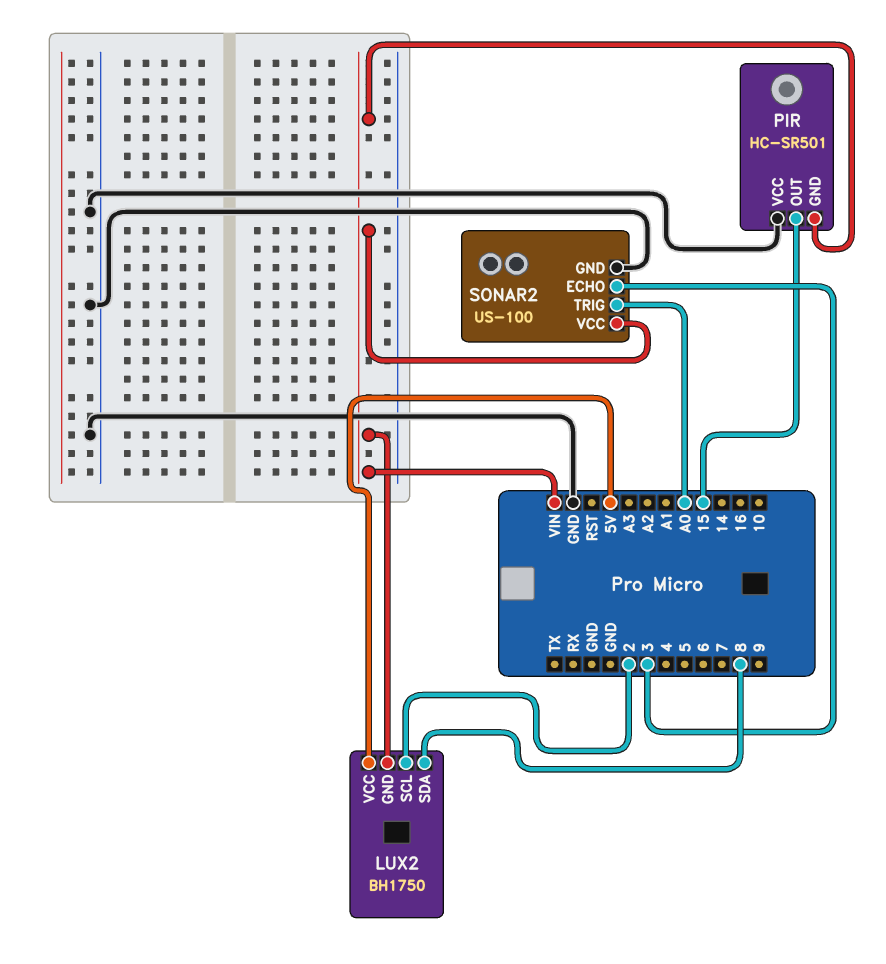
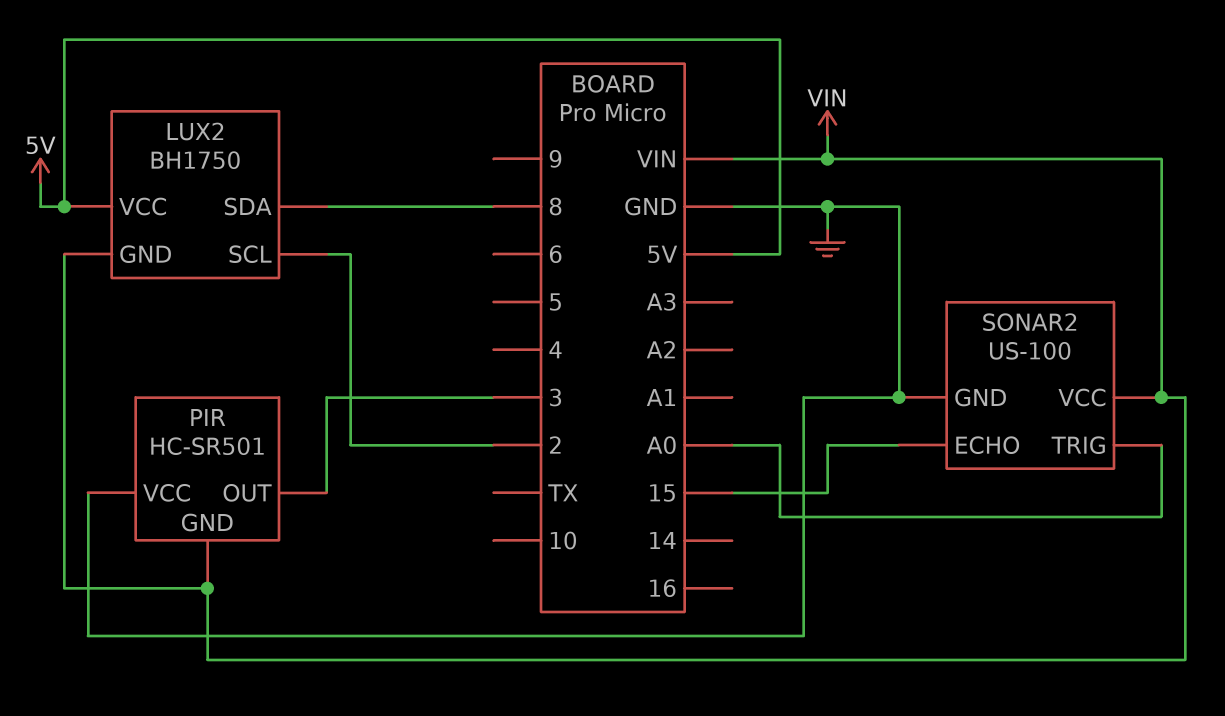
PIR pin OUT: 15 -> 3
SONAR2 pin ECHO: 3 -> 15

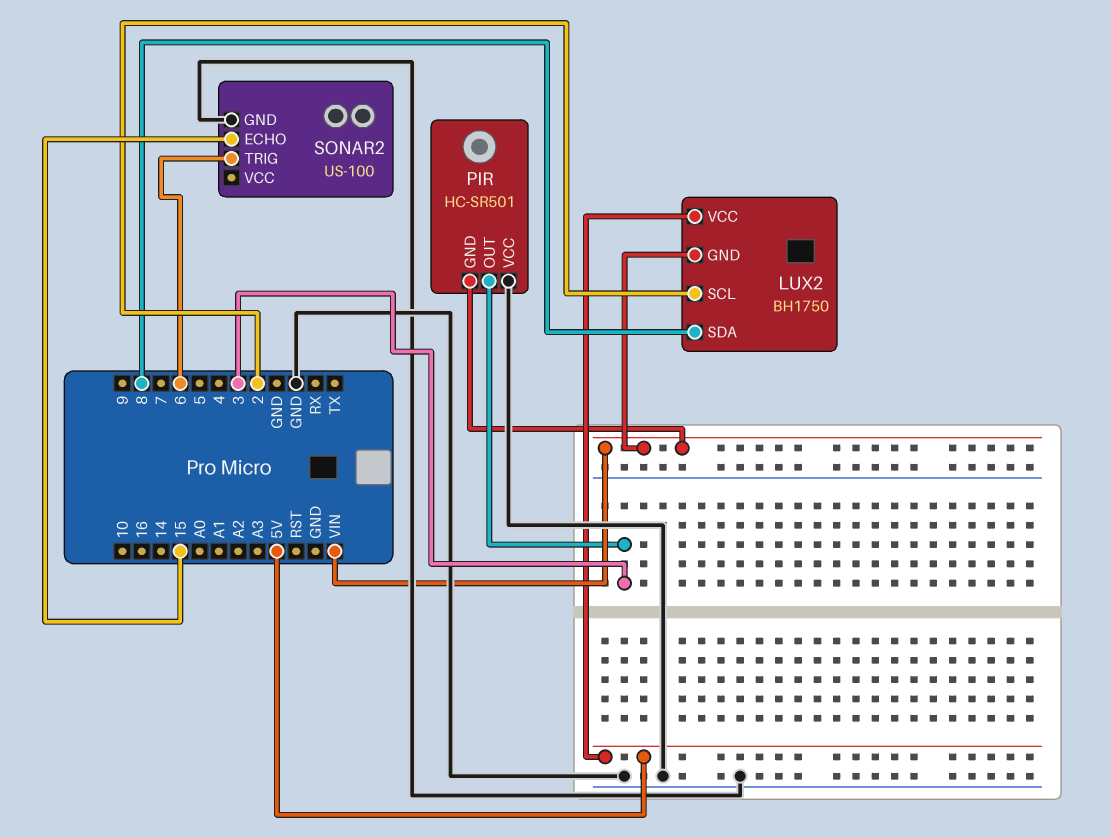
SONAR2 pin TRIG: A0 -> 6
SONAR2 pin VCC: VIN -> none

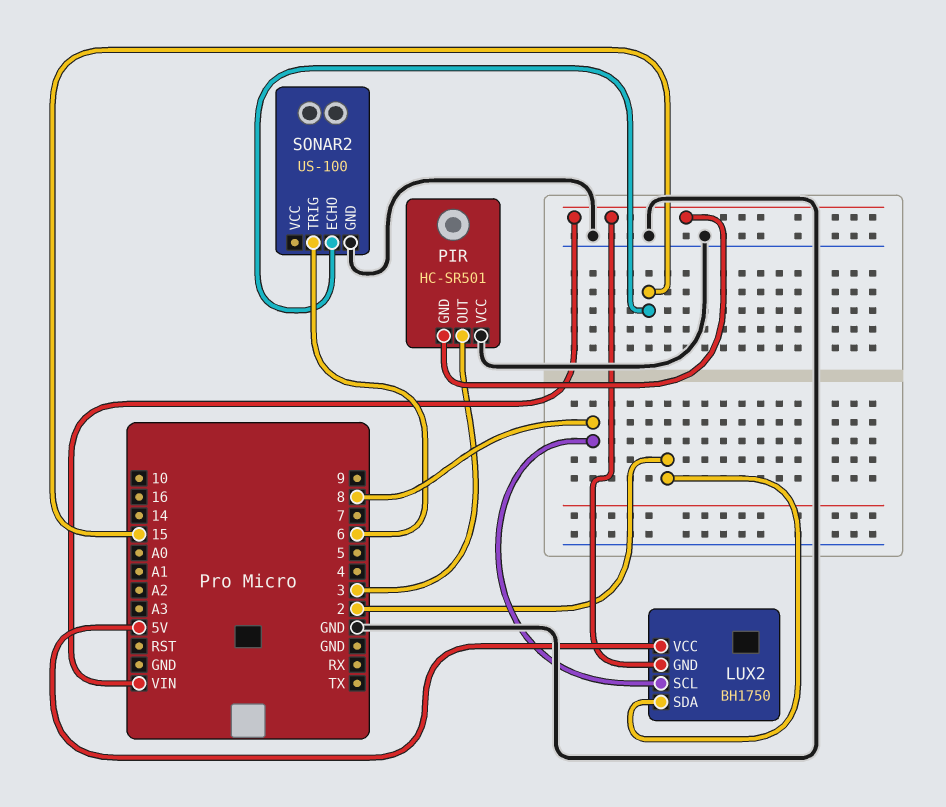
LUX2 pin SCL: 2 -> 8
LUX2 pin SDA: 8 -> 2

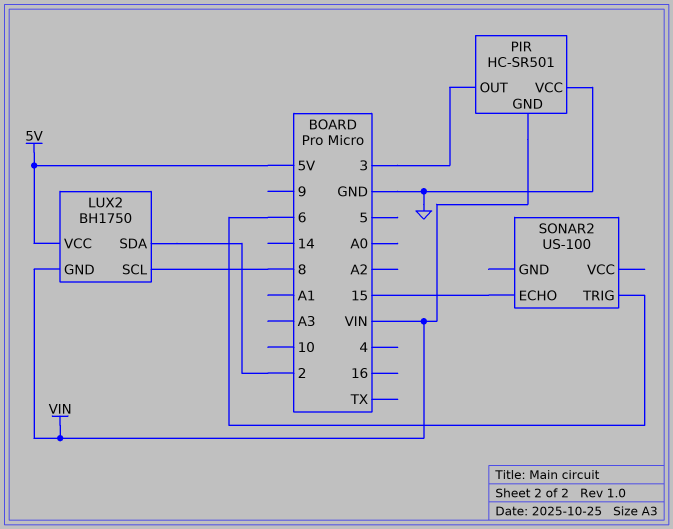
SONAR2 pin GND: GND -> none

